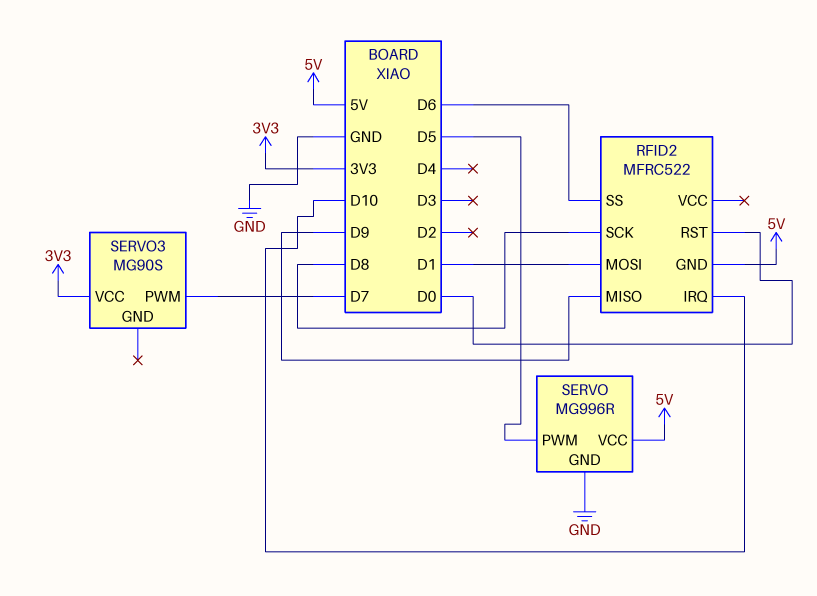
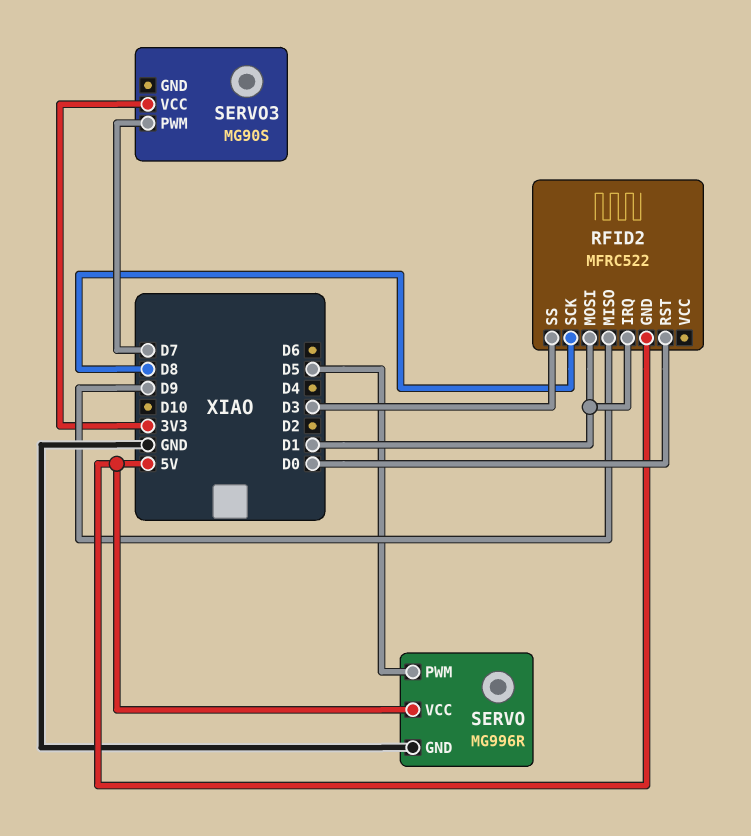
RFID2 pin IRQ: D10 -> D1
RFID2 pin SS: D6 -> D3

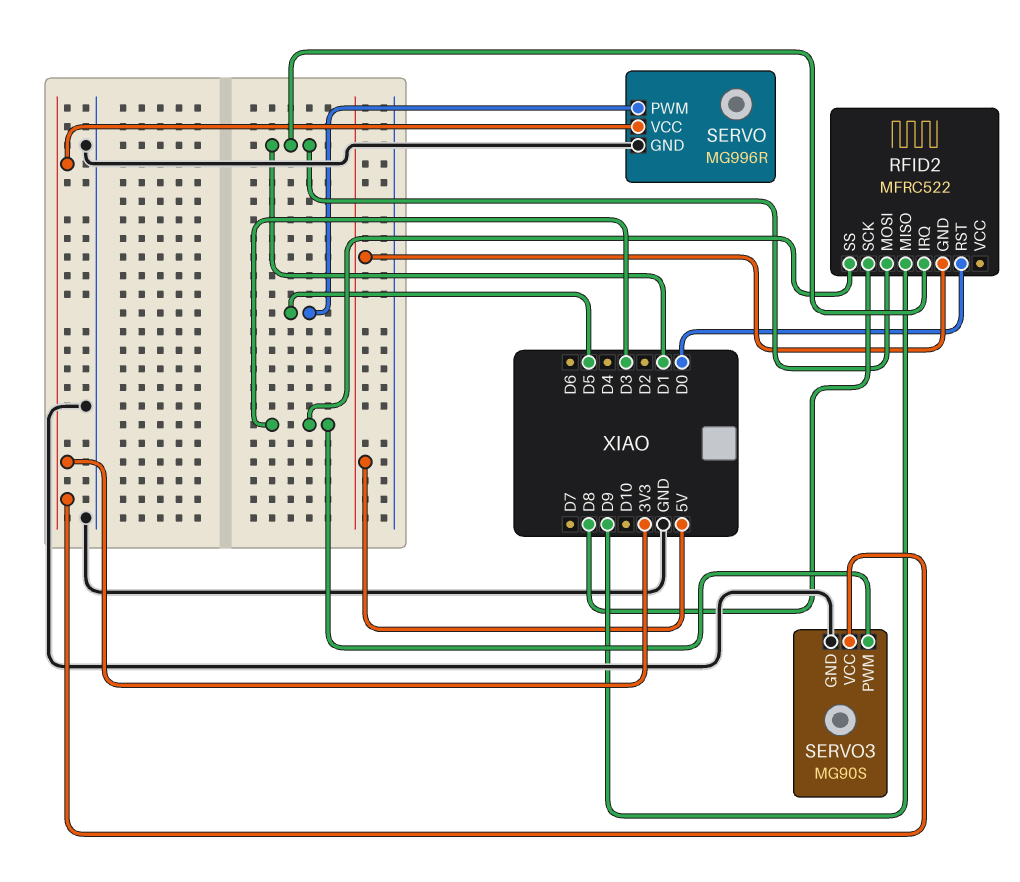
SERVO pin VCC: 5V -> 3V3
SERVO3 pin GND: none -> GND
SERVO3 pin PWM: D7 -> D3

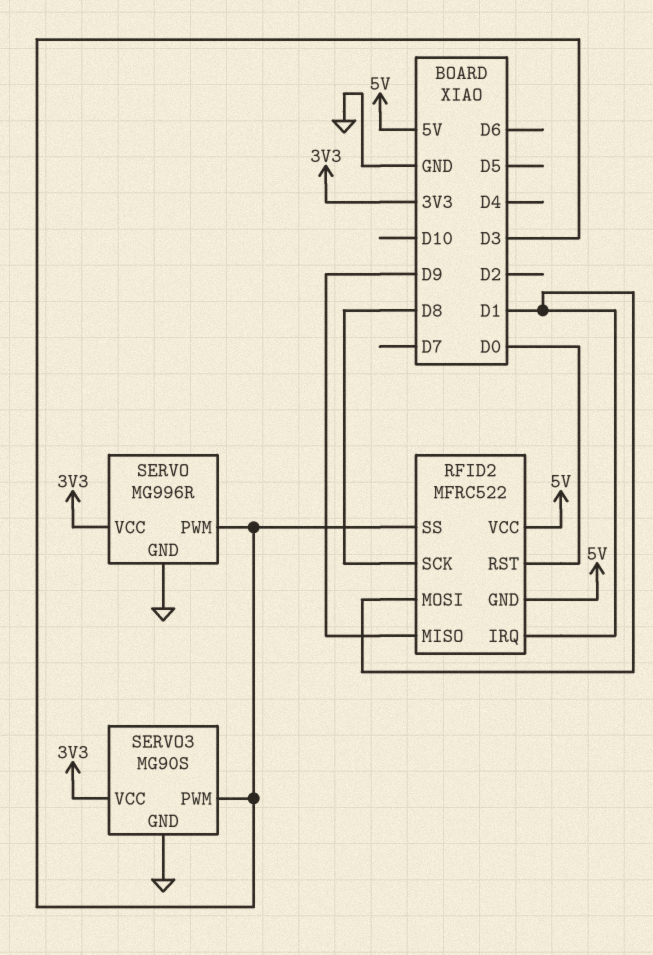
RFID2 pin VCC: none -> 5V
SERVO pin PWM: D5 -> D3

